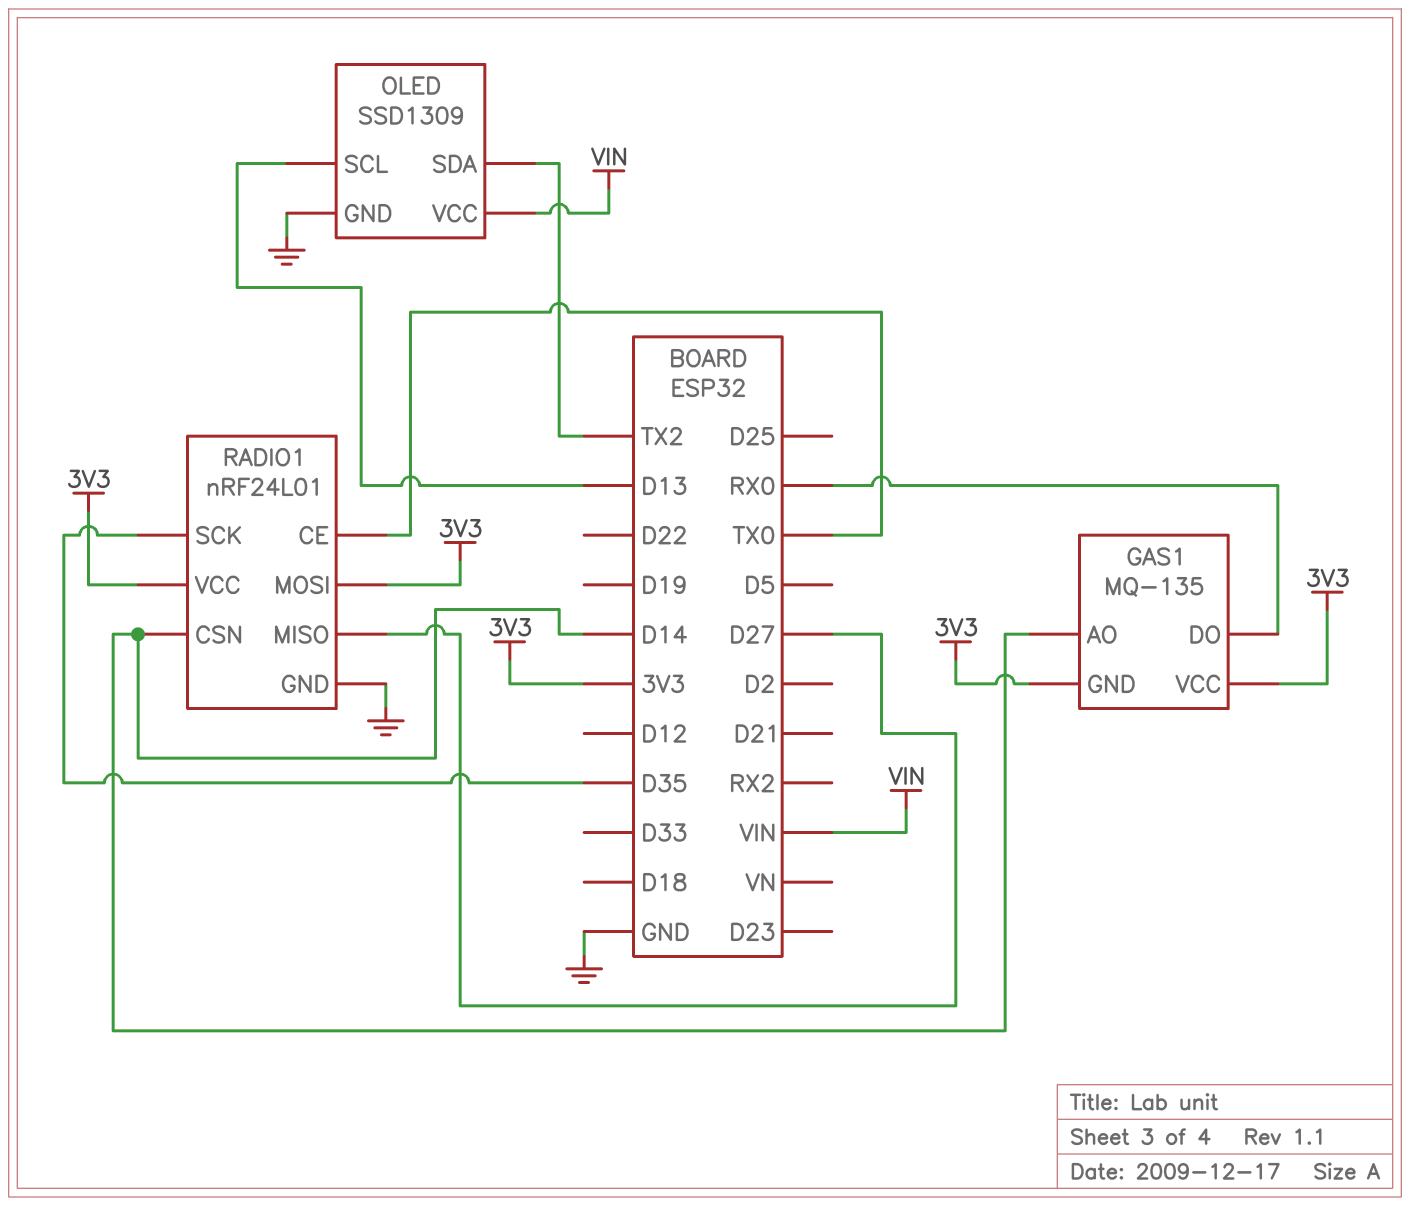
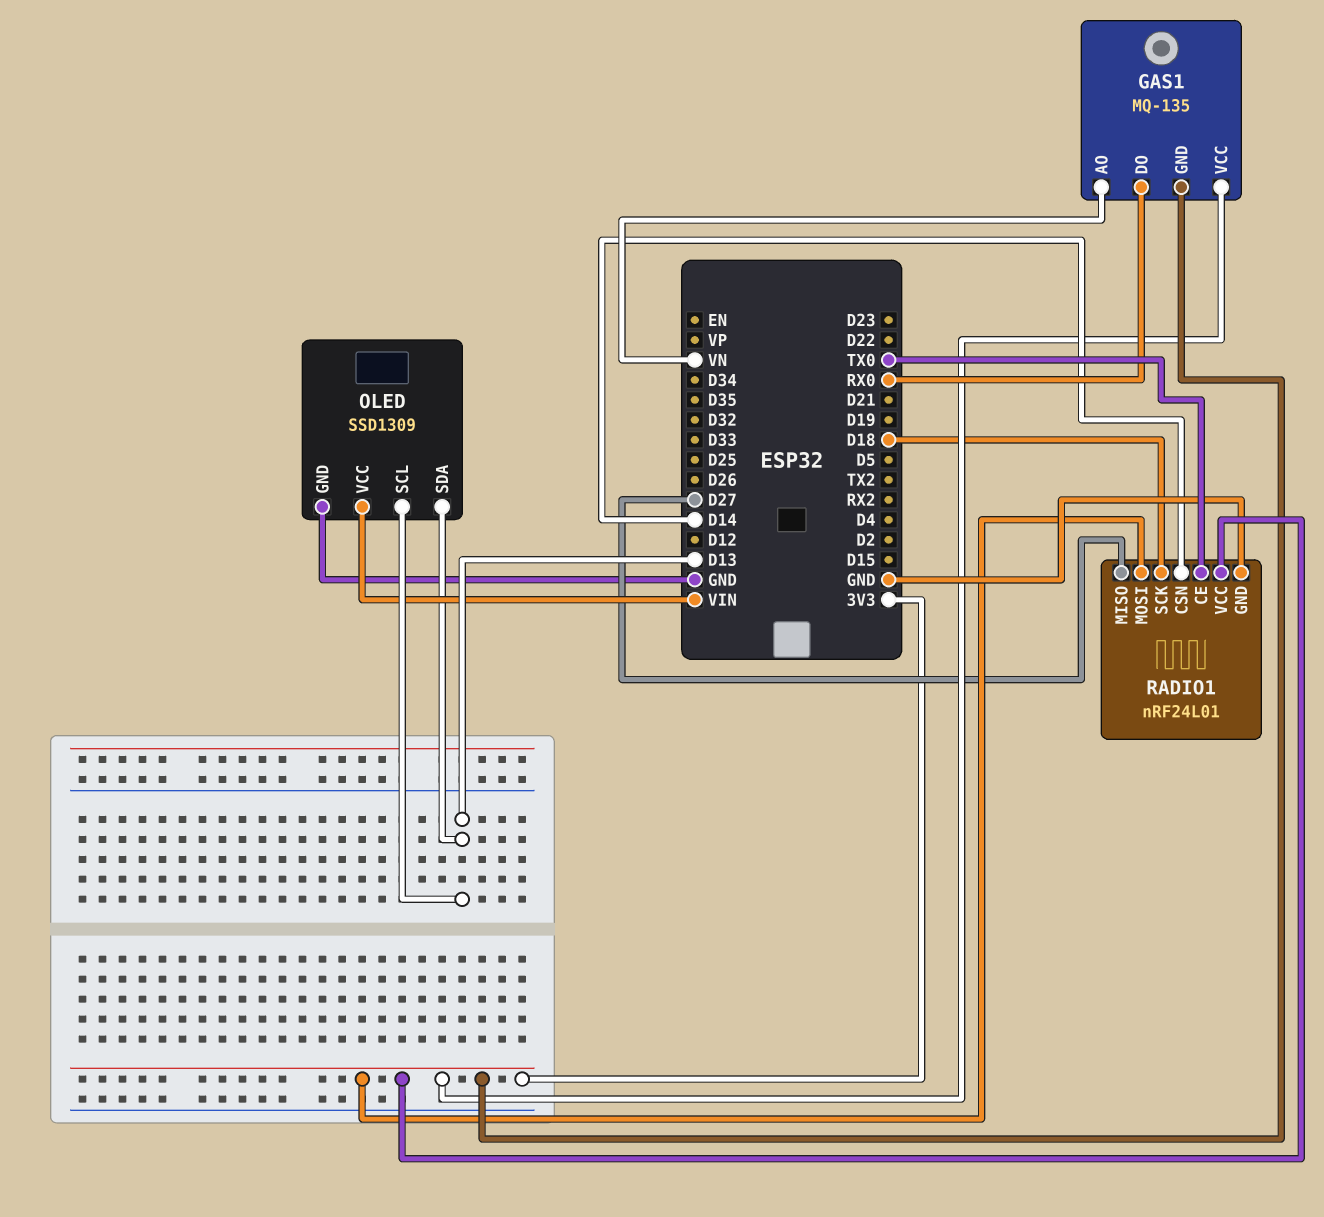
GAS1 pin AO: D14 -> VN
OLED pin SDA: TX2 -> D13
RADIO1 pin SCK: D35 -> D18

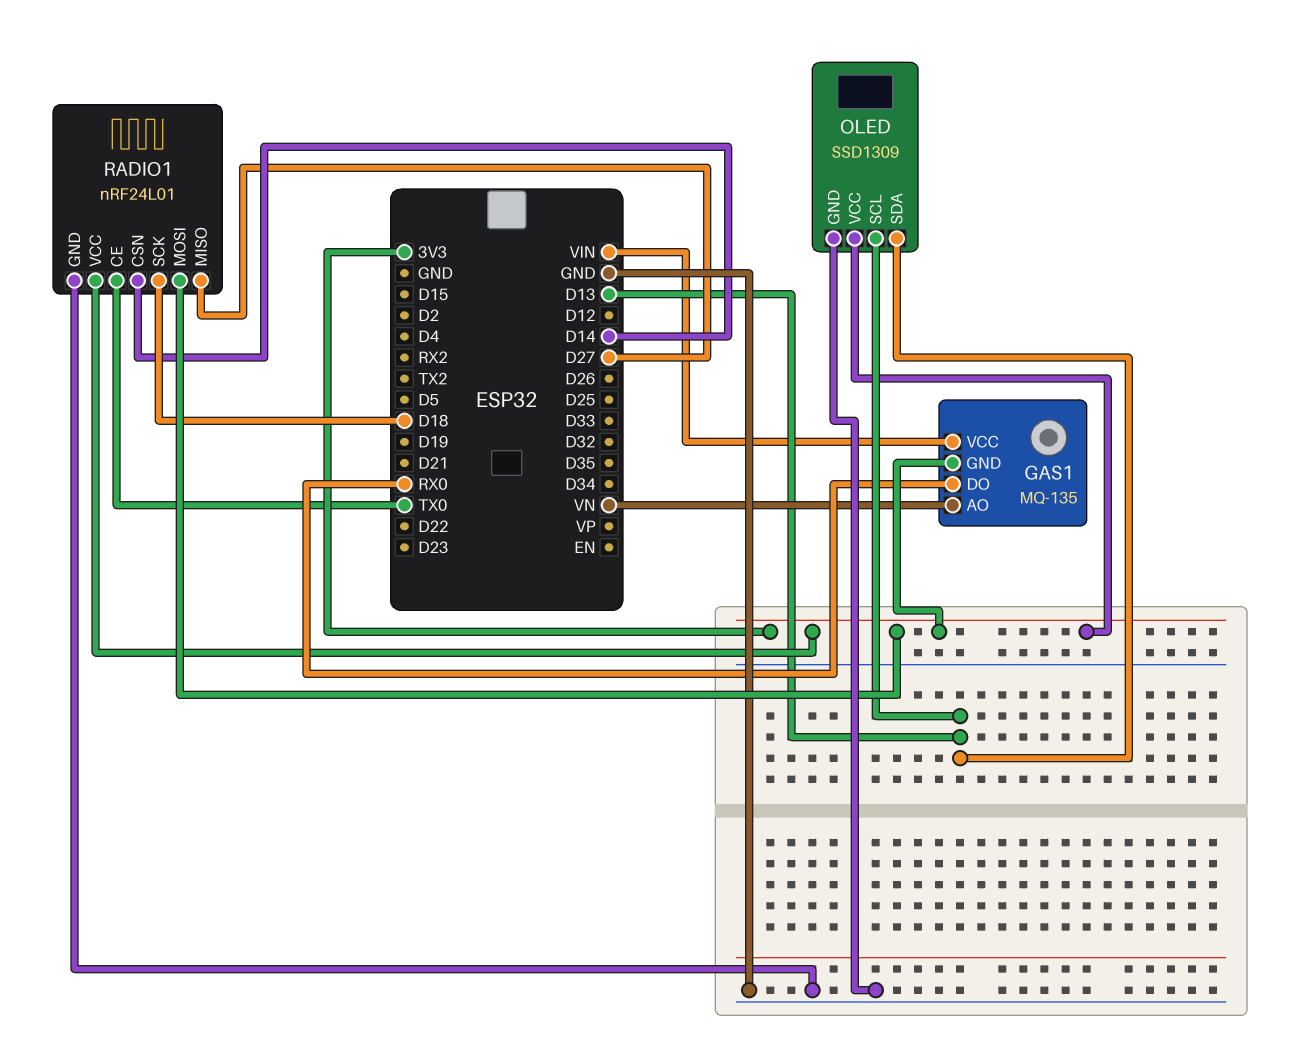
GAS1 pin VCC: 3V3 -> VIN
OLED pin VCC: VIN -> 3V3

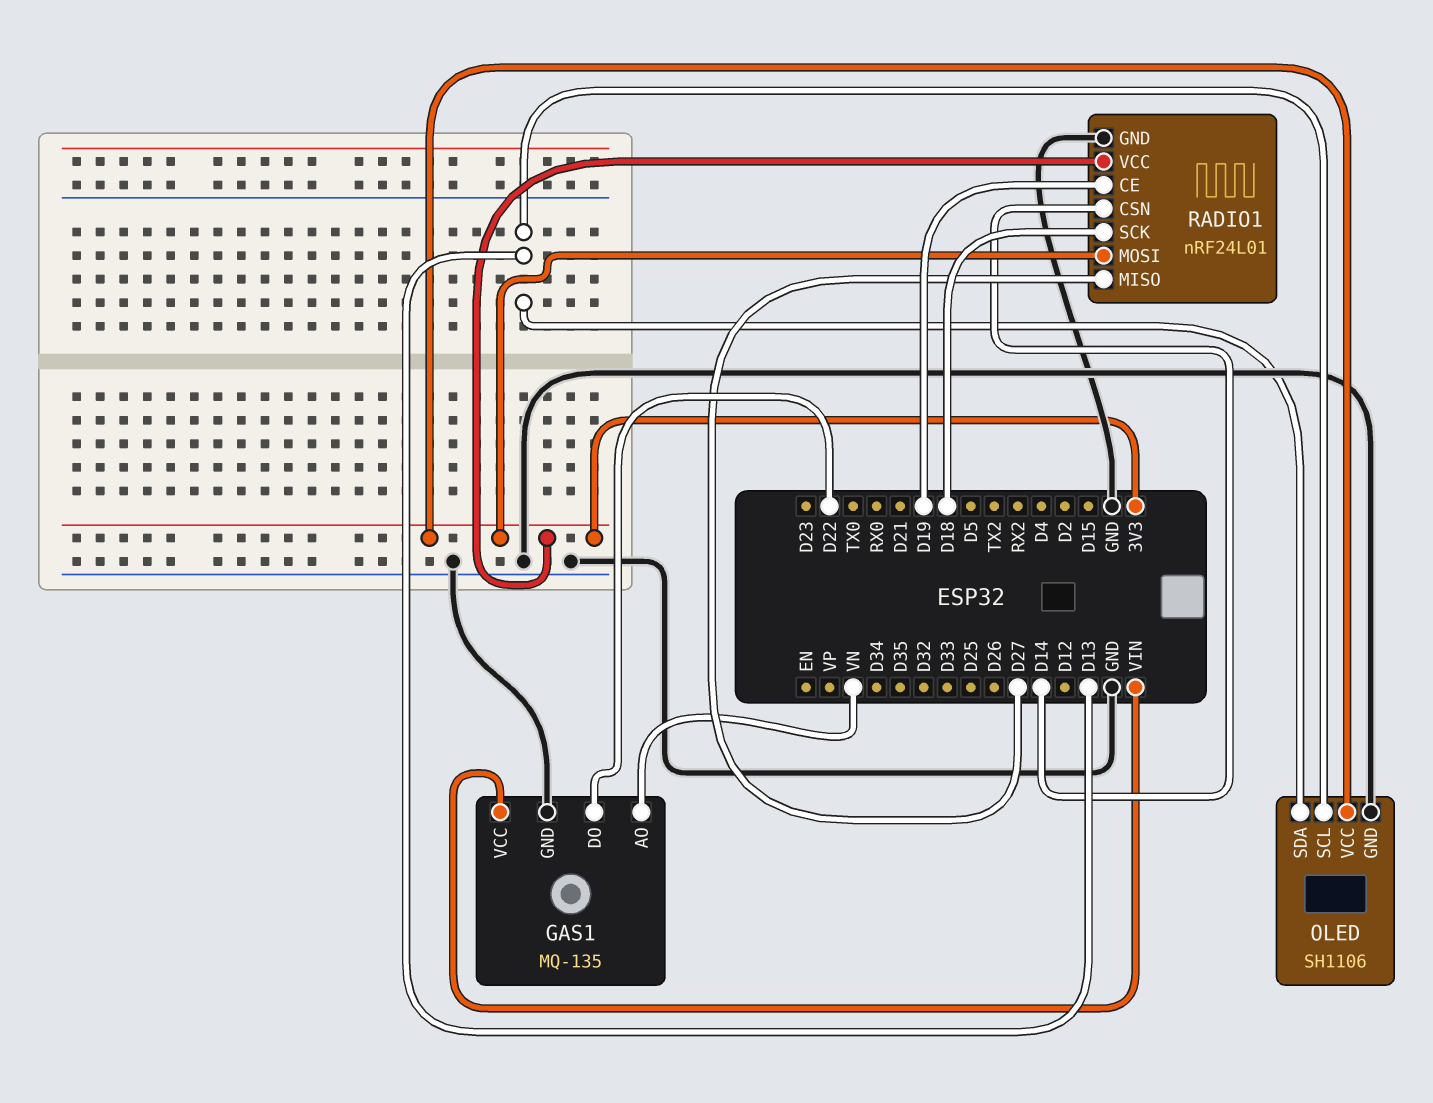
GAS1 pin DO: RX0 -> D22
GAS1 pin GND: 3V3 -> GND
OLED: SSD1309 -> SH1106
RADIO1 pin CE: TX0 -> D19

